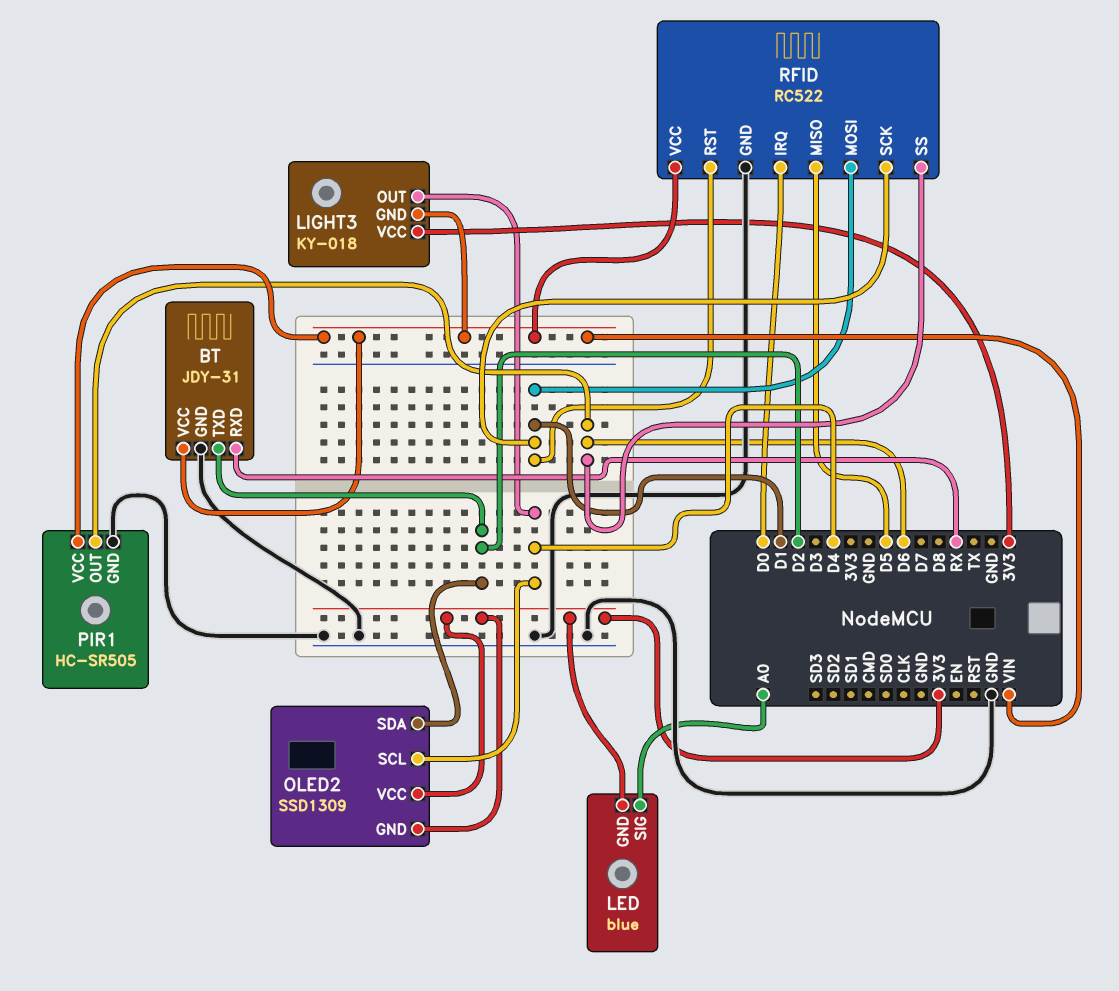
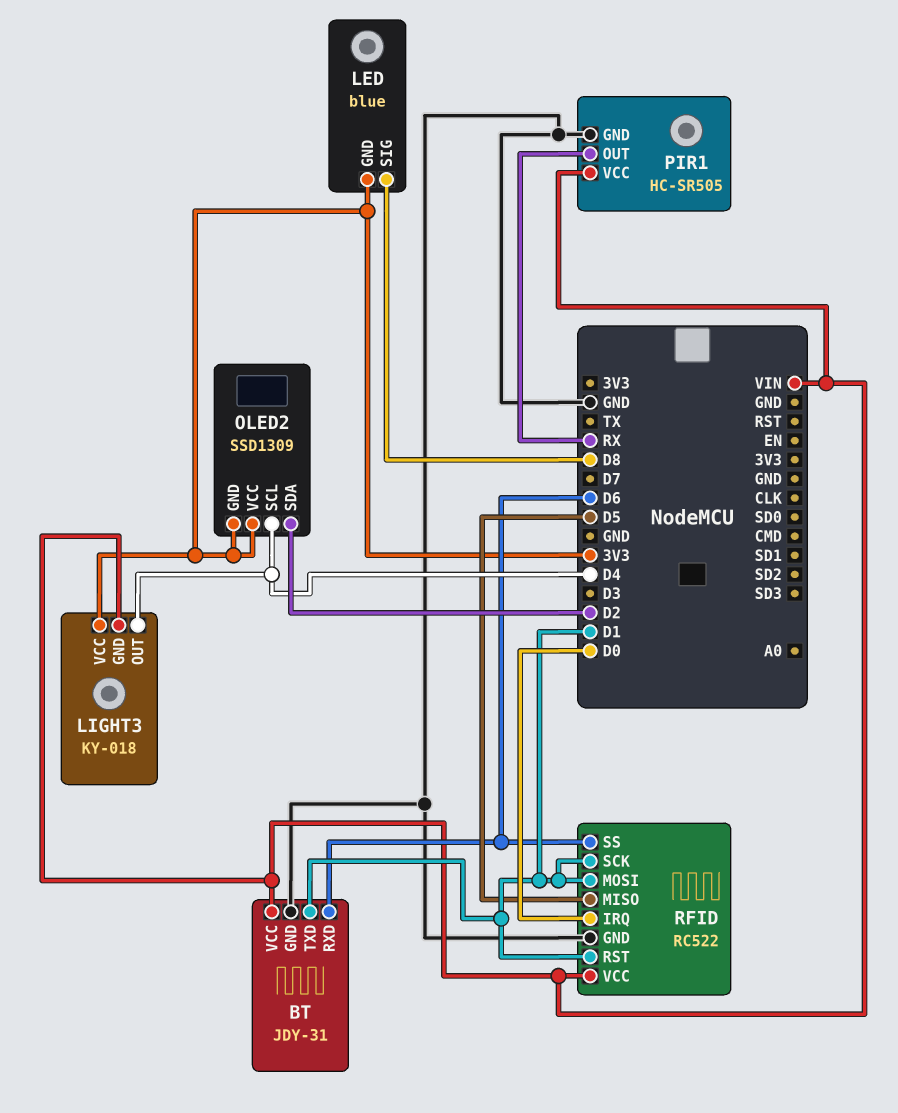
BT pin RXD: RX -> D6
BT pin TXD: D2 -> D1
LED pin SIG: A0 -> D8
PIR1 pin OUT: D6 -> RX

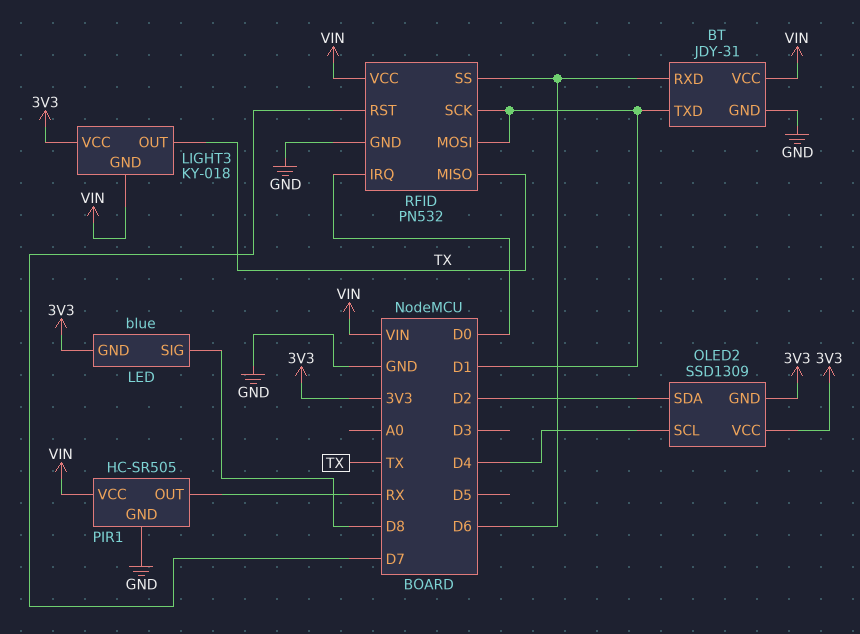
LIGHT3 pin OUT: D4 -> TX
RFID: RC522 -> PN532
RFID pin MISO: D5 -> TX
RFID pin RST: D1 -> D7

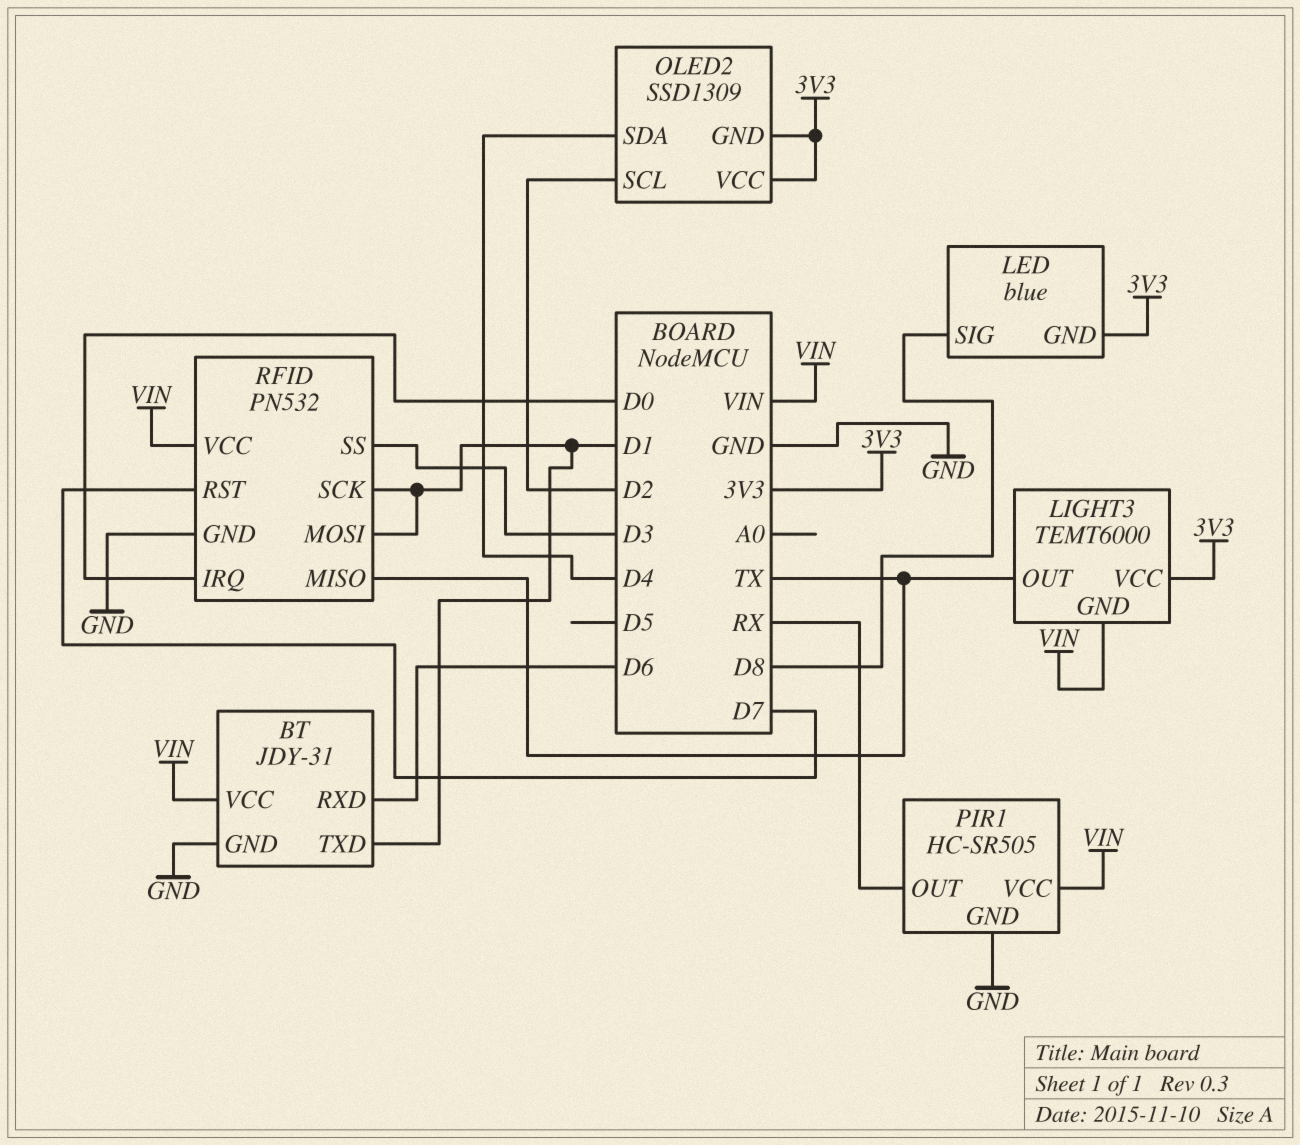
LIGHT3: KY-018 -> TEMT6000
OLED2 pin SCL: D4 -> D2
OLED2 pin SDA: D2 -> D4
RFID pin SS: D6 -> D3

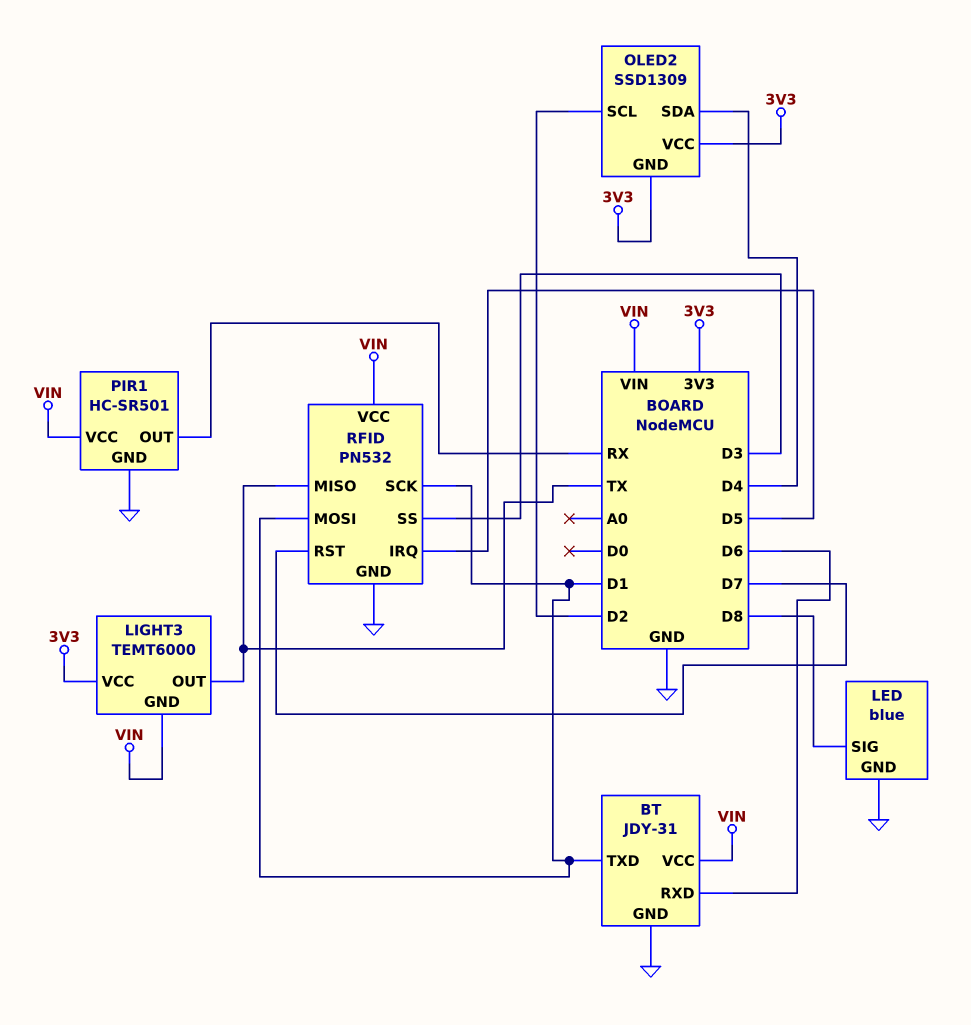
LED pin GND: 3V3 -> GND
PIR1: HC-SR505 -> HC-SR501
RFID pin IRQ: D0 -> D5

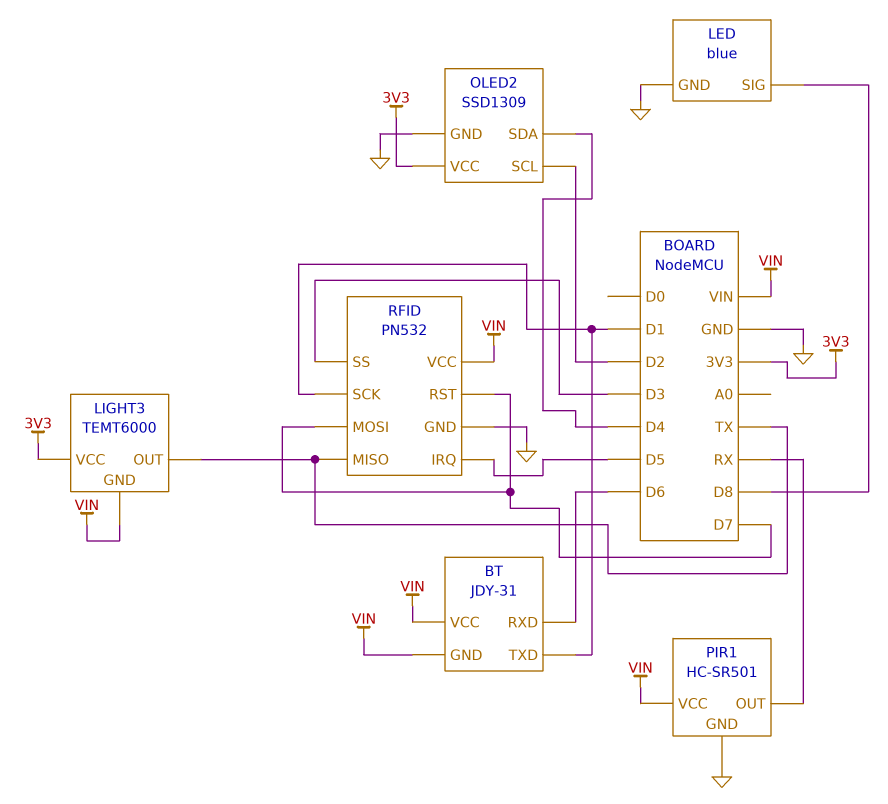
BT pin GND: GND -> VIN
OLED2 pin GND: 3V3 -> GND
RFID pin MOSI: D1 -> D7

